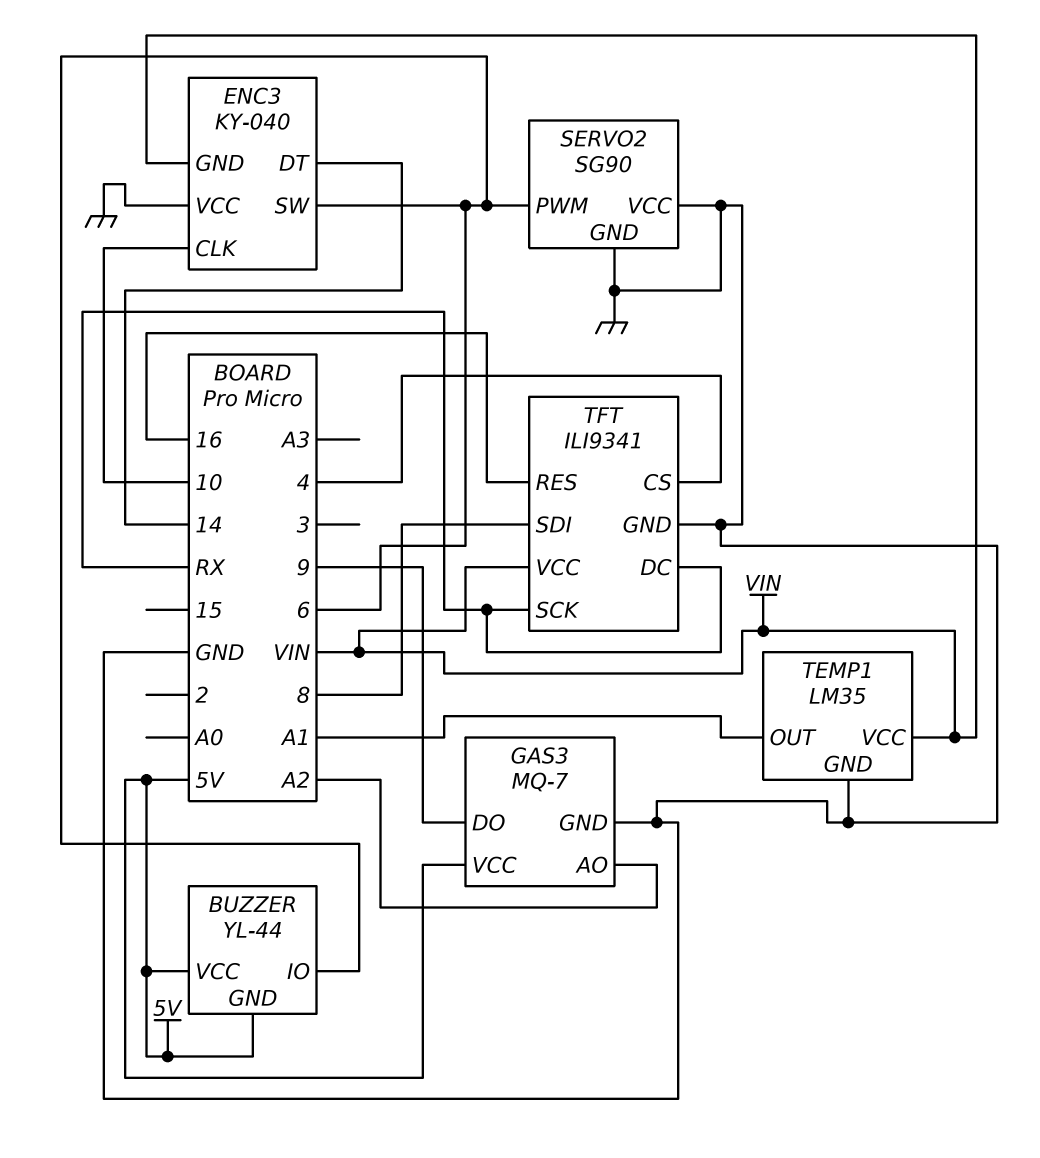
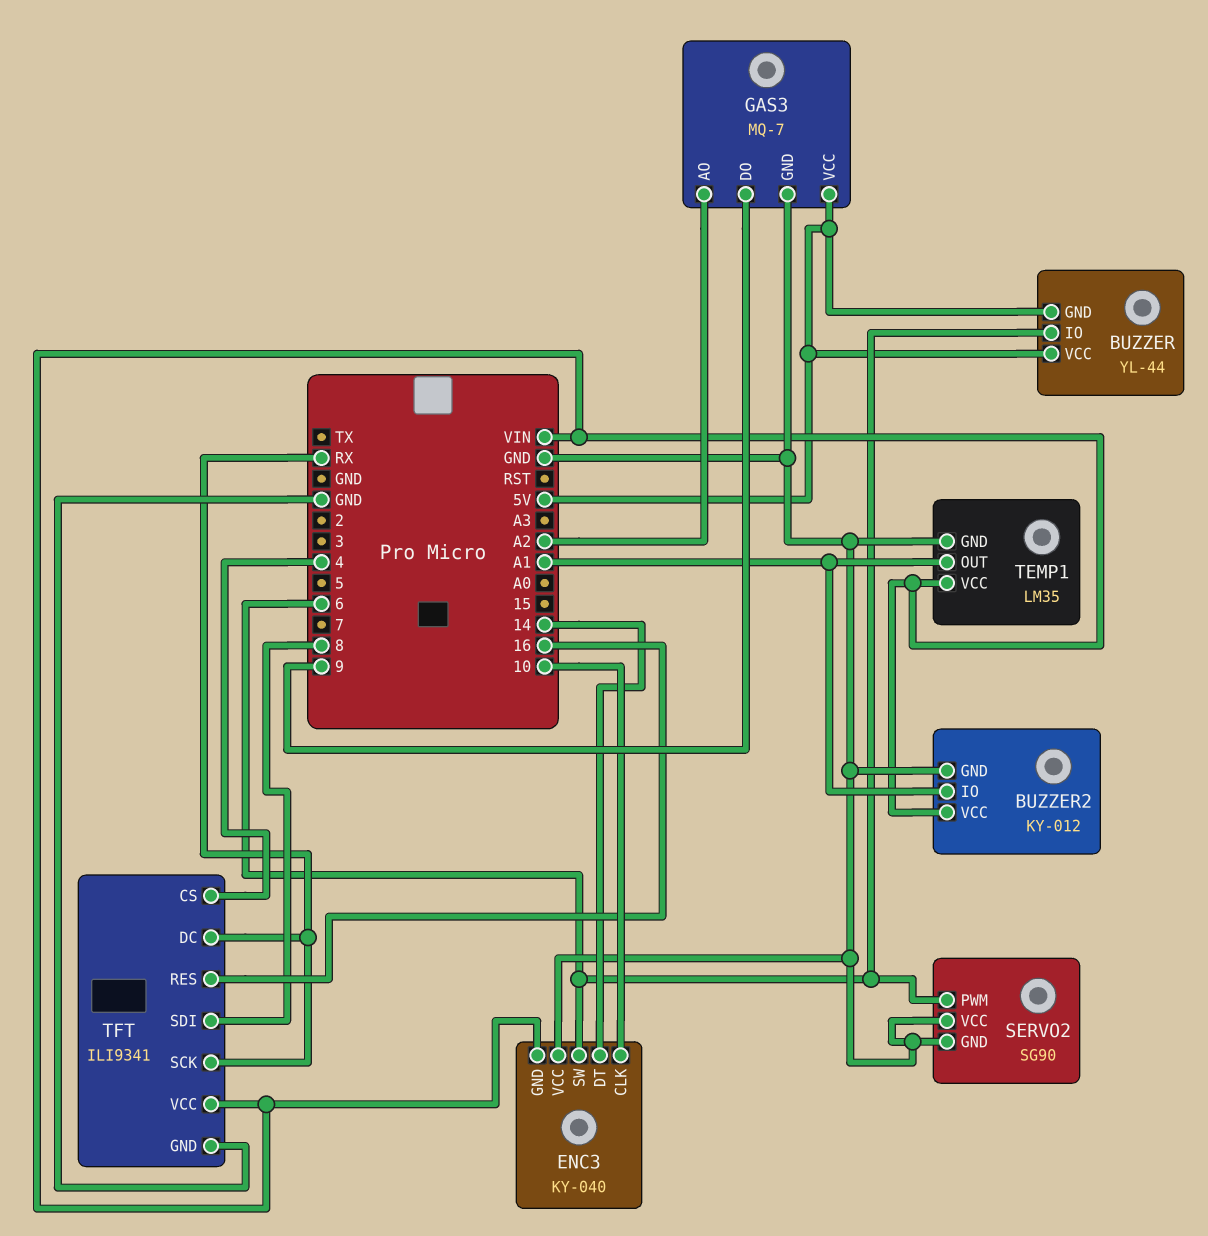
BUZZER2: none -> KY-012
BUZZER2 pin GND: none -> GND
BUZZER2 pin IO: none -> A1
BUZZER2 pin VCC: none -> VIN

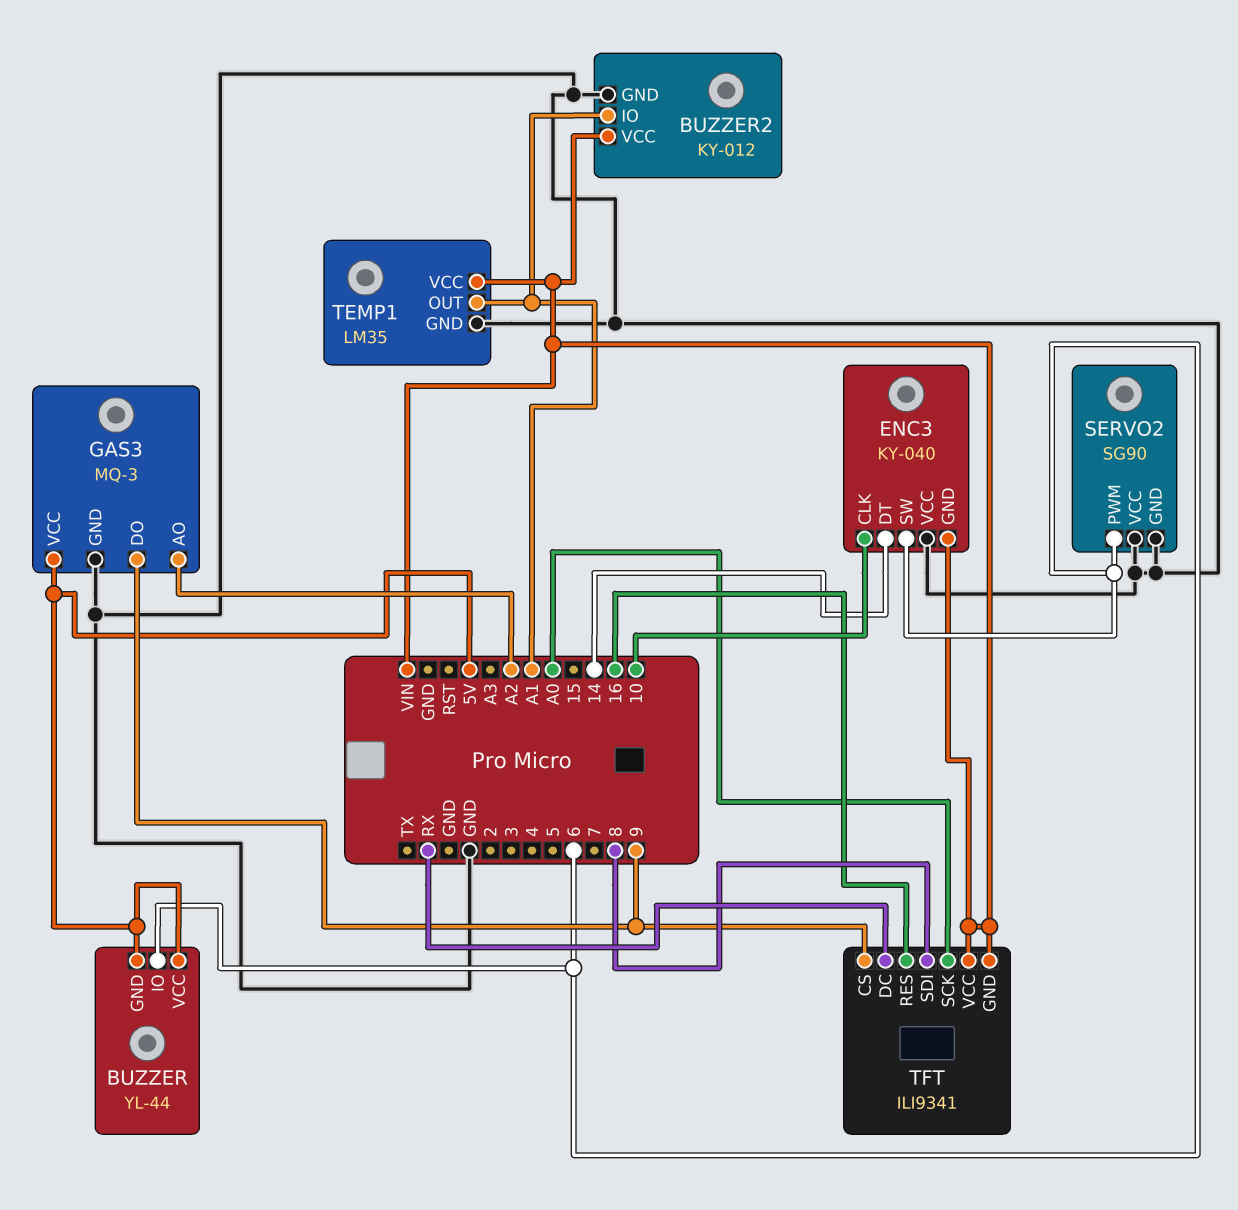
GAS3: MQ-7 -> MQ-3
TFT pin CS: 4 -> 9
TFT pin GND: GND -> VIN
TFT pin SCK: RX -> A0

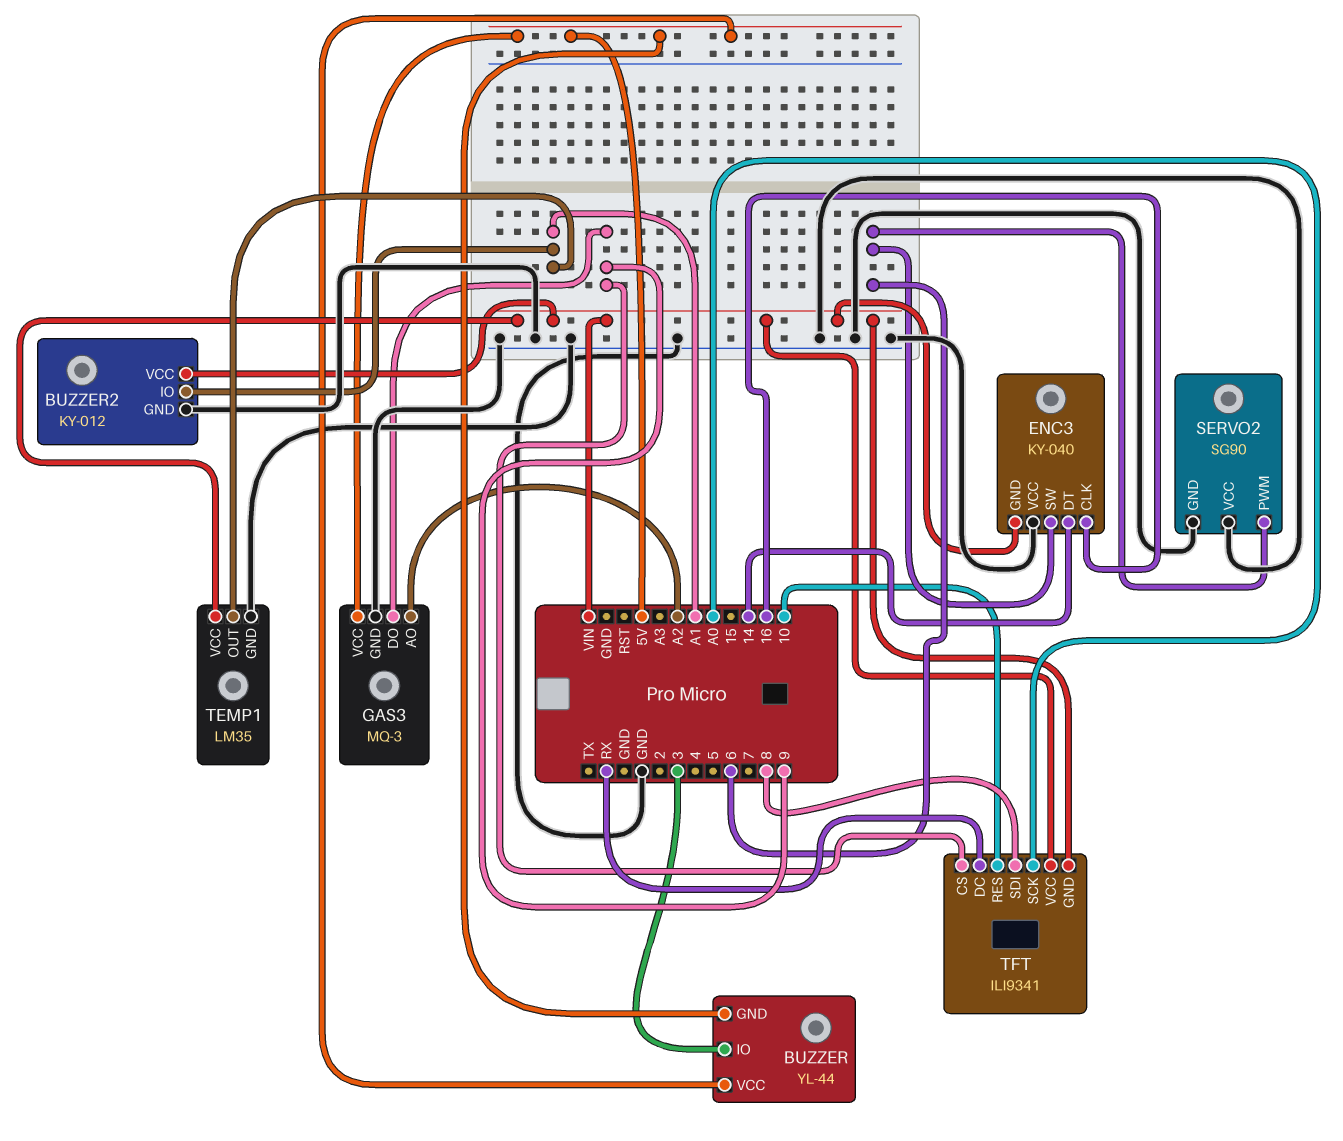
BUZZER pin IO: 6 -> 3
ENC3 pin CLK: 10 -> 16
TFT pin RES: 16 -> 10

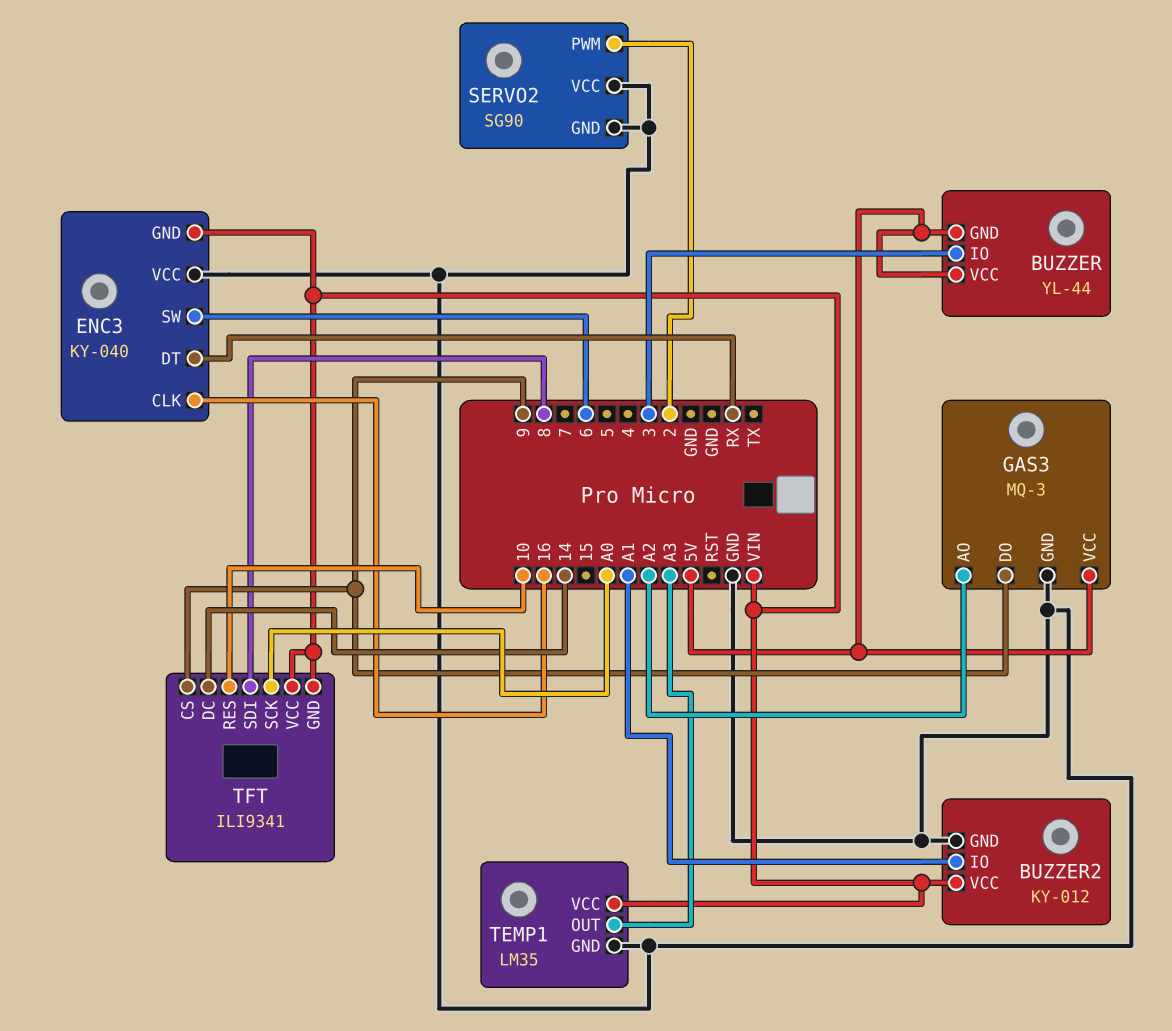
ENC3 pin DT: 14 -> RX
SERVO2 pin PWM: 6 -> 2
TEMP1 pin OUT: A1 -> A3
TFT pin DC: RX -> 14

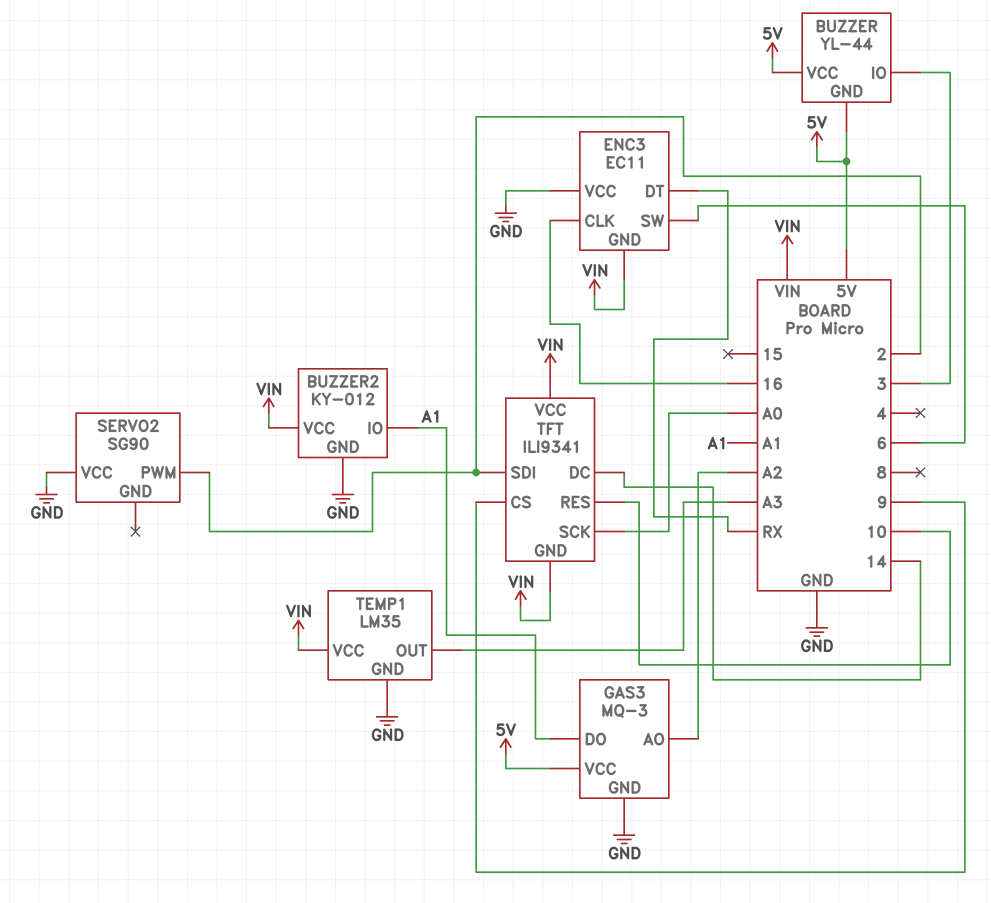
ENC3: KY-040 -> EC11
GAS3 pin DO: 9 -> A1
SERVO2 pin GND: GND -> none
TFT pin SDI: 8 -> 2

